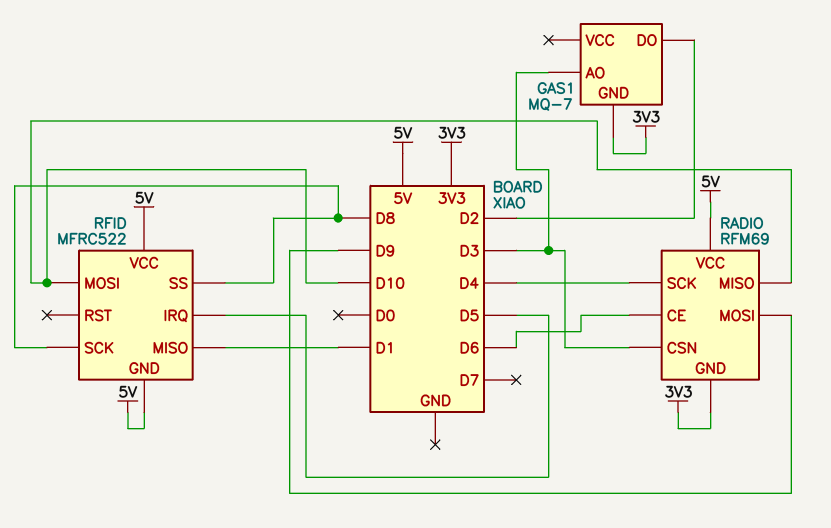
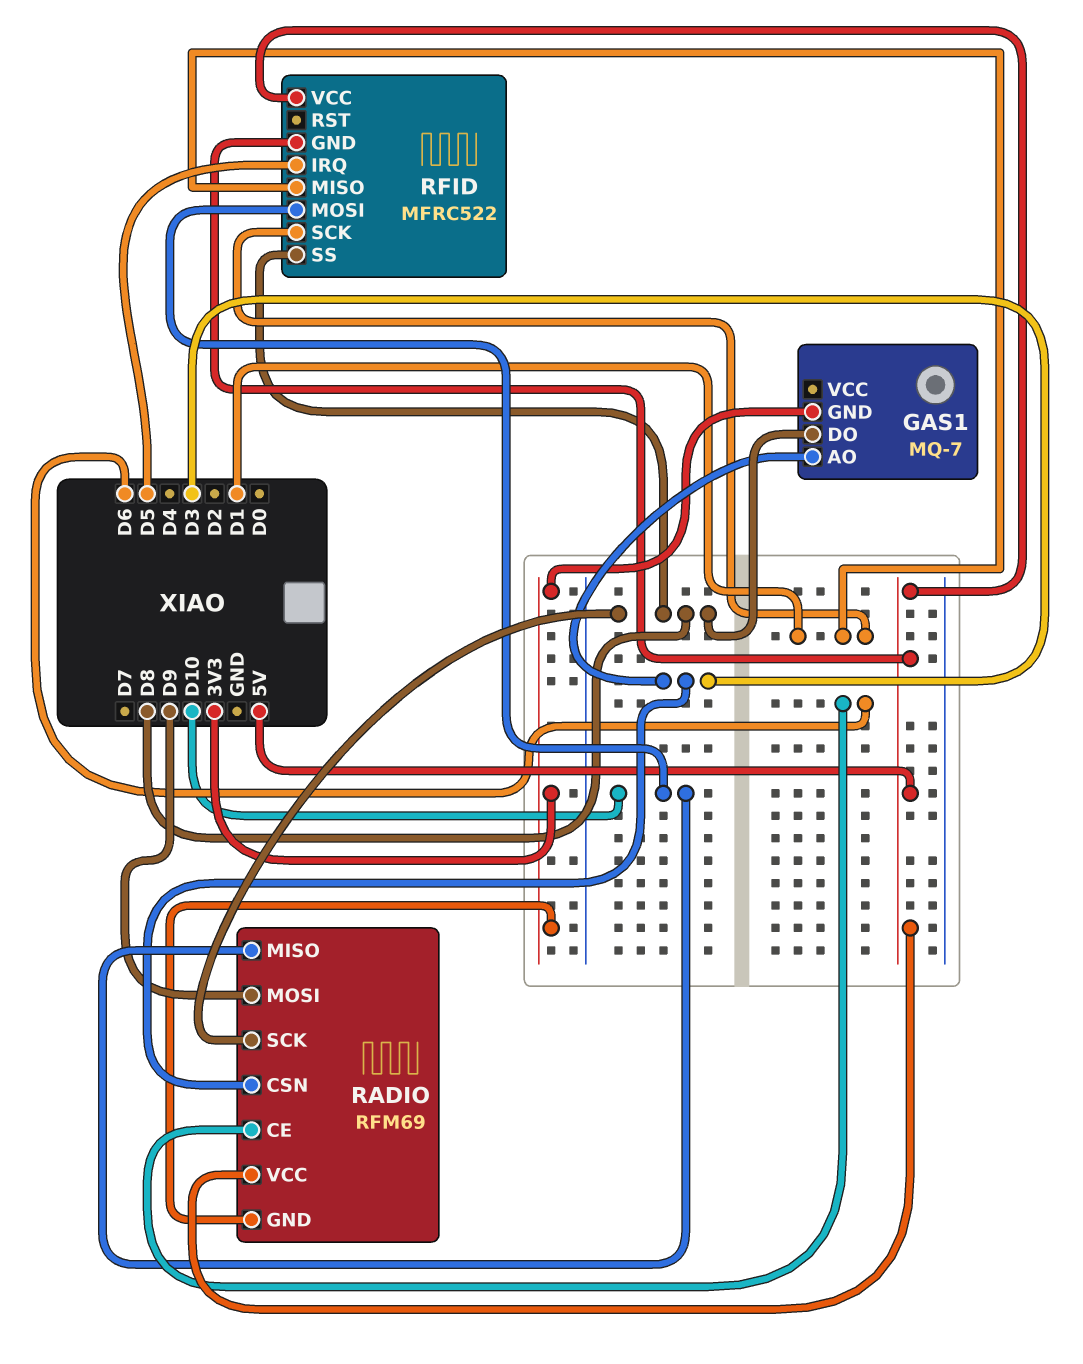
GAS1 pin DO: D2 -> D8
RADIO pin SCK: D4 -> D8
RFID pin SCK: D8 -> D1

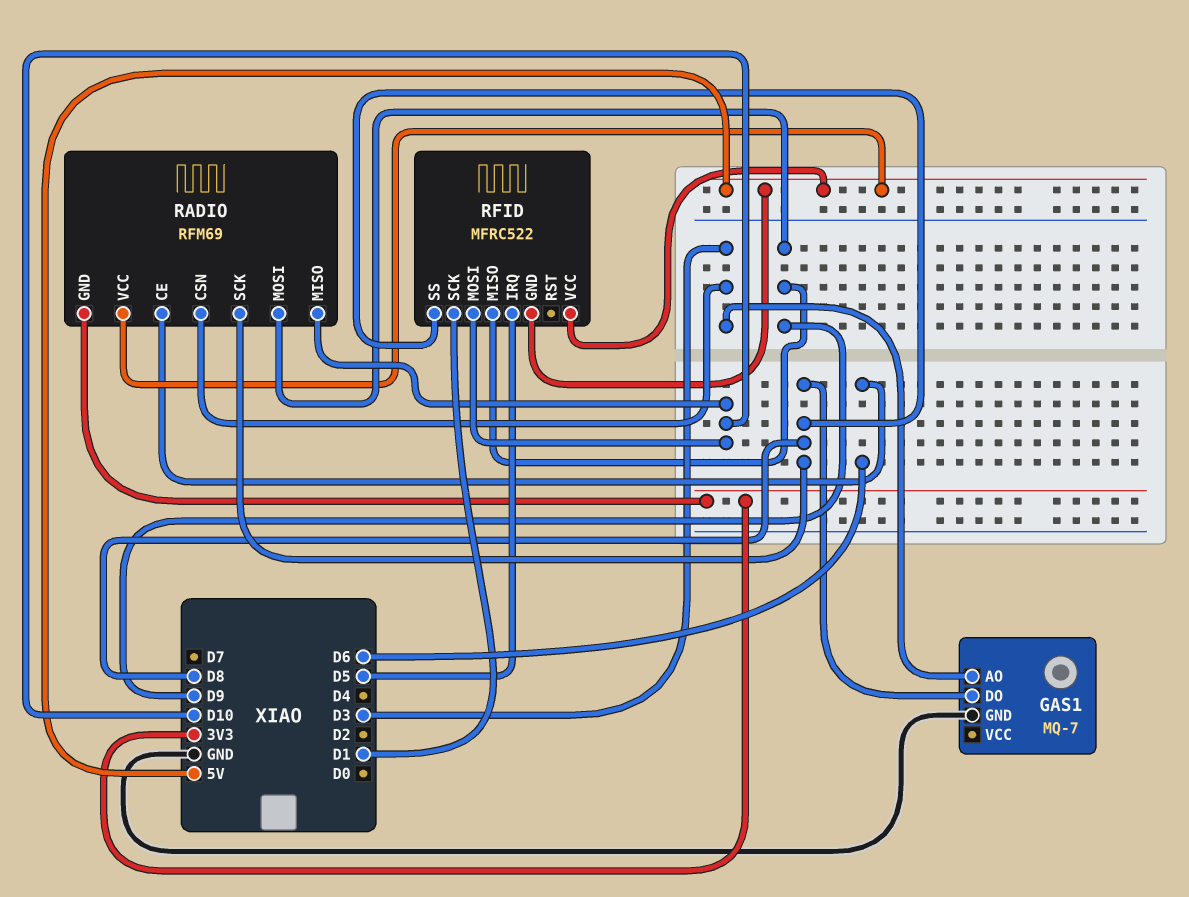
GAS1 pin GND: 3V3 -> GND
RFID pin MISO: D1 -> D9

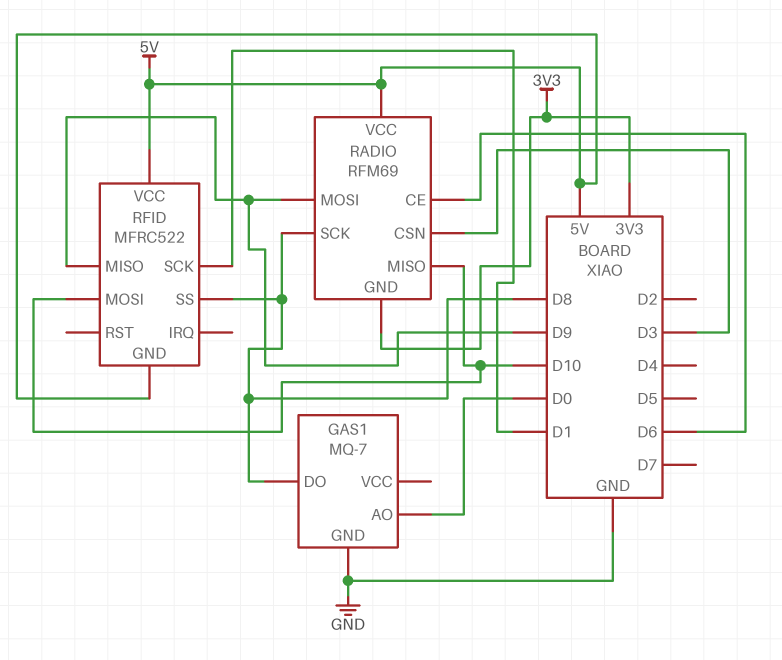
GAS1 pin AO: D3 -> D0
RFID pin IRQ: D5 -> none

